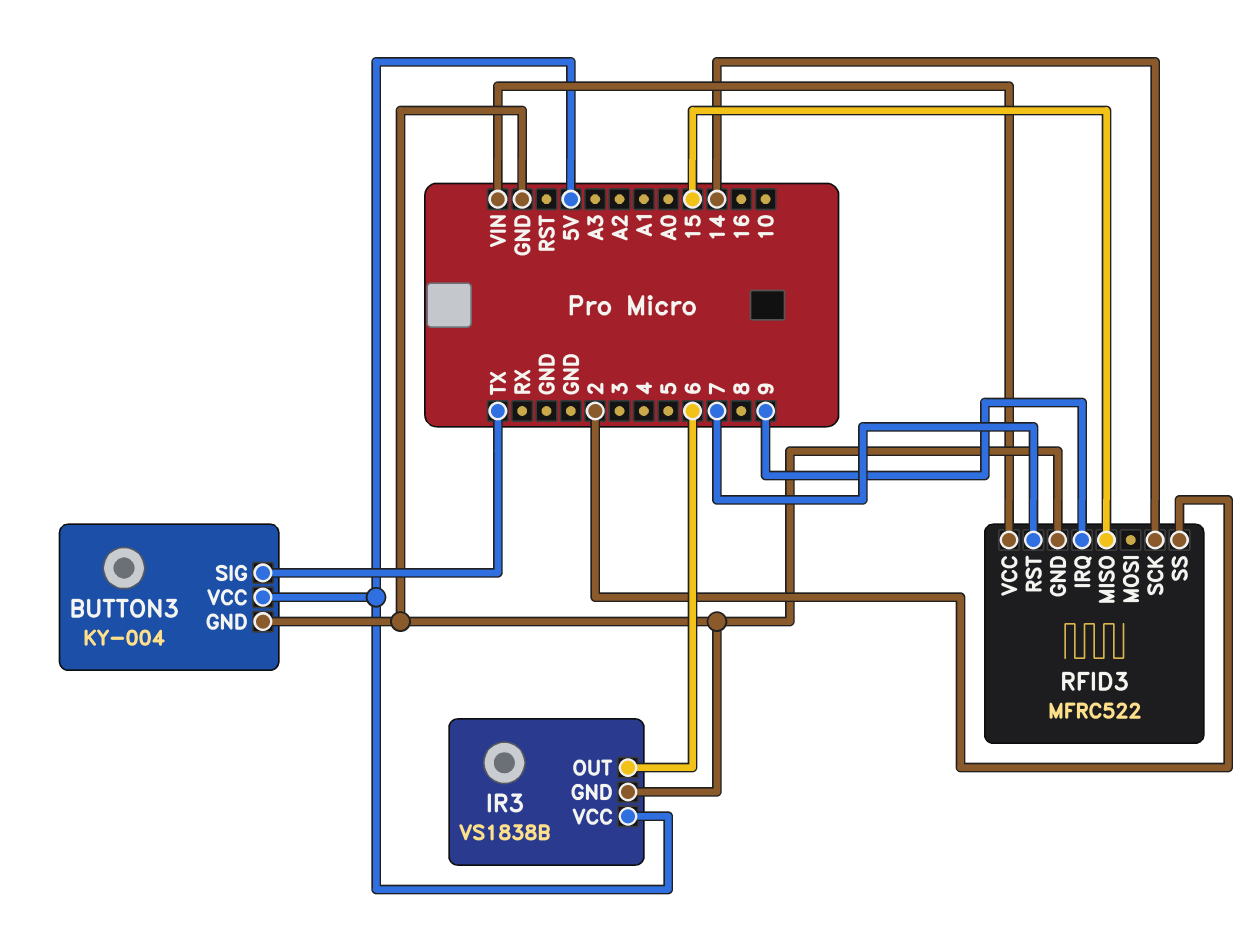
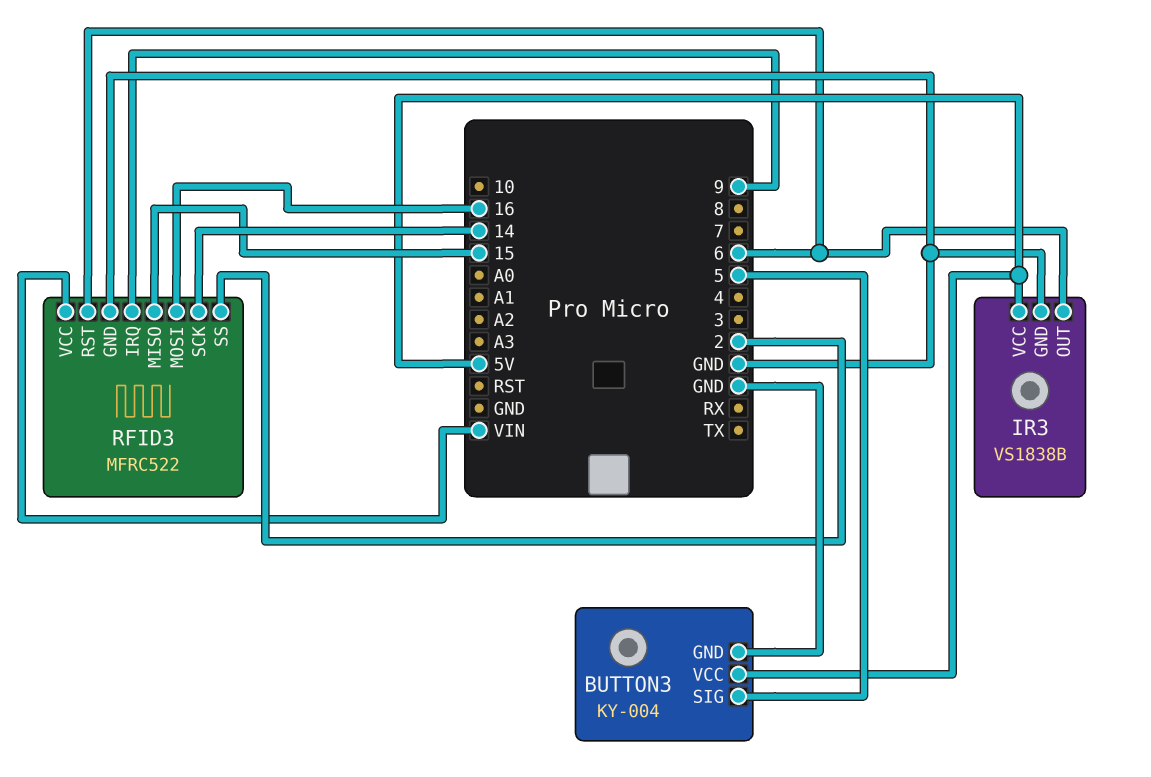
BUTTON3 pin SIG: TX -> 5
RFID3 pin MOSI: none -> 16
RFID3 pin RST: 7 -> 6

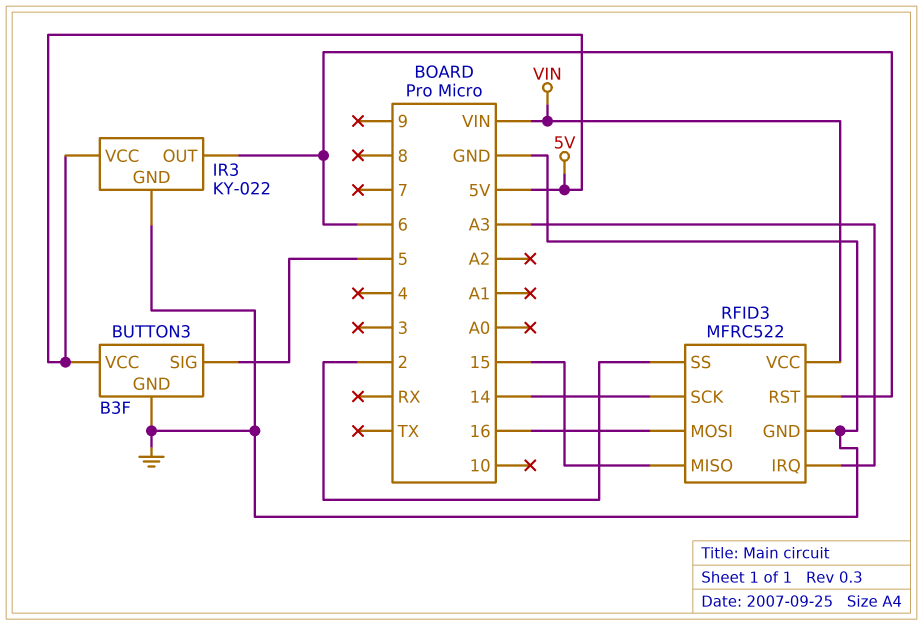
BUTTON3: KY-004 -> B3F
IR3: VS1838B -> KY-022
RFID3 pin IRQ: 9 -> A3

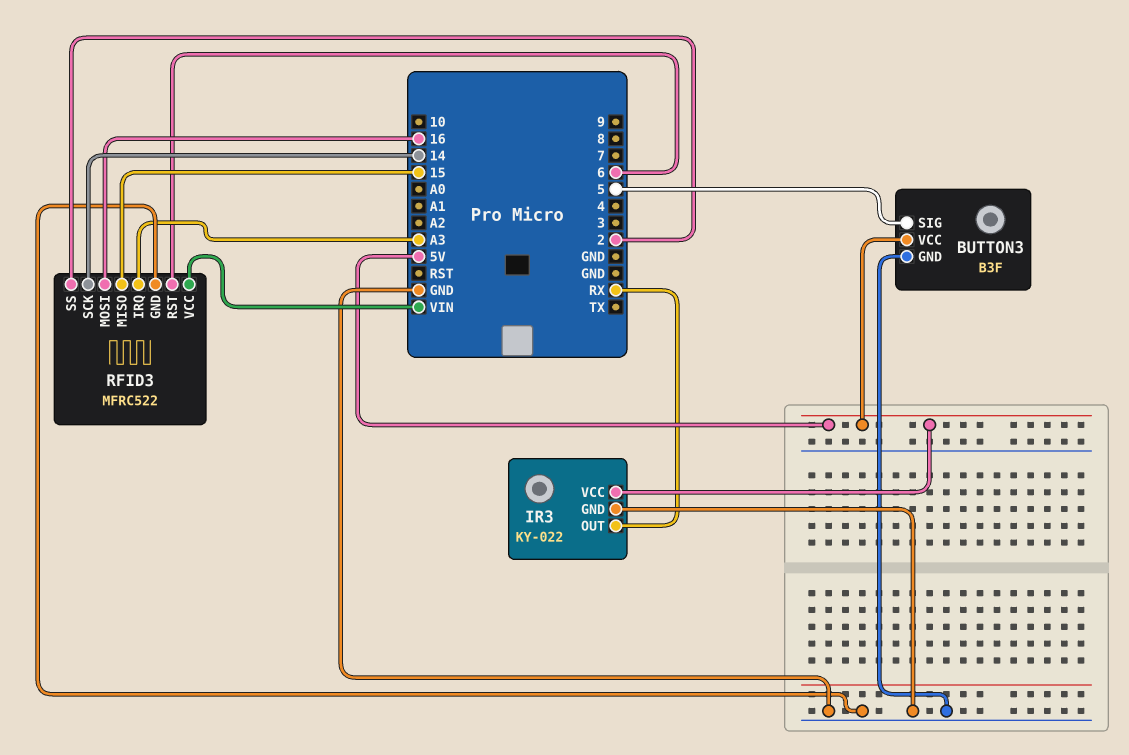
IR3 pin OUT: 6 -> RX

